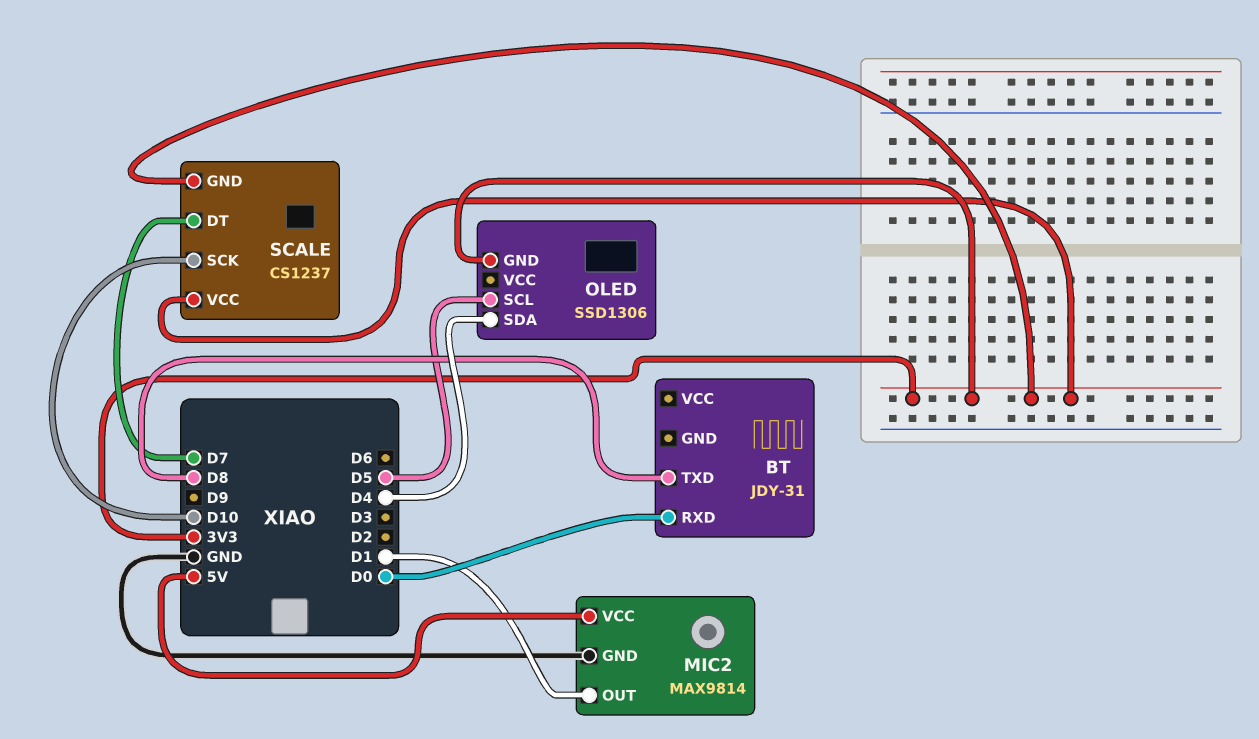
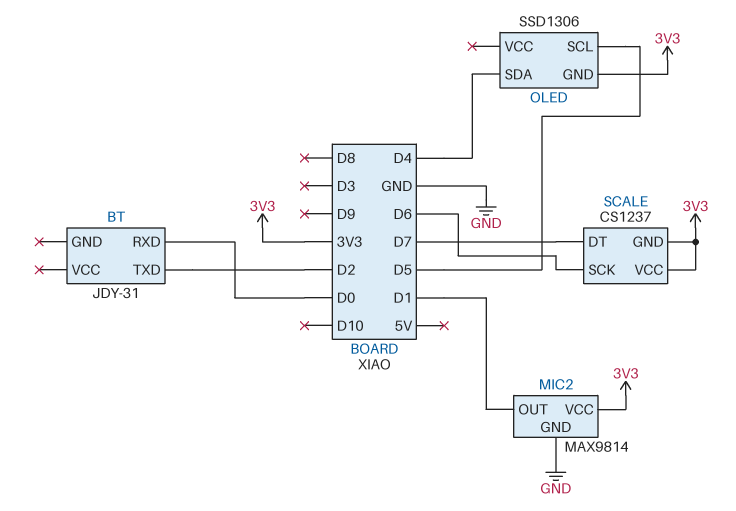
BT pin TXD: D8 -> D2
MIC2 pin VCC: 5V -> 3V3
SCALE pin SCK: D10 -> D6

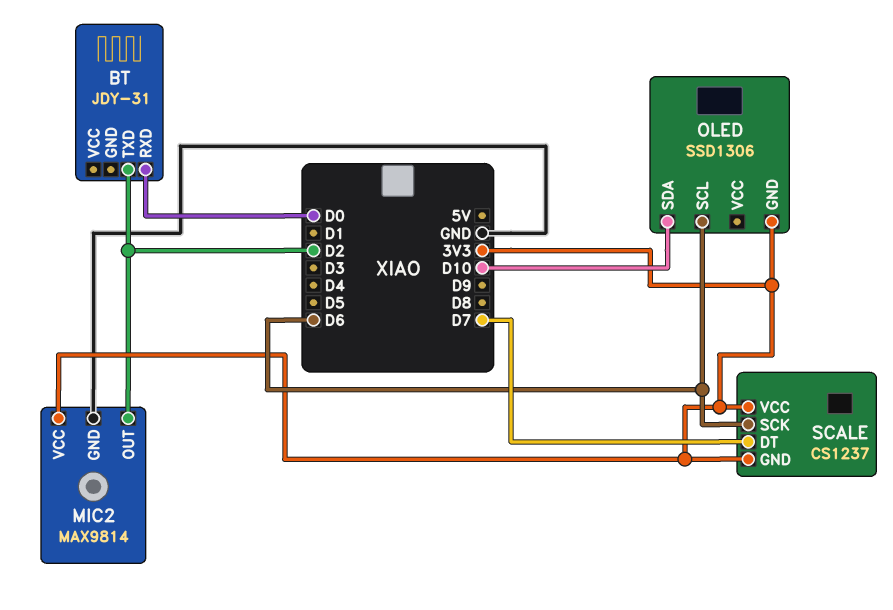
MIC2 pin OUT: D1 -> D2
OLED pin SCL: D5 -> D6
OLED pin SDA: D4 -> D10

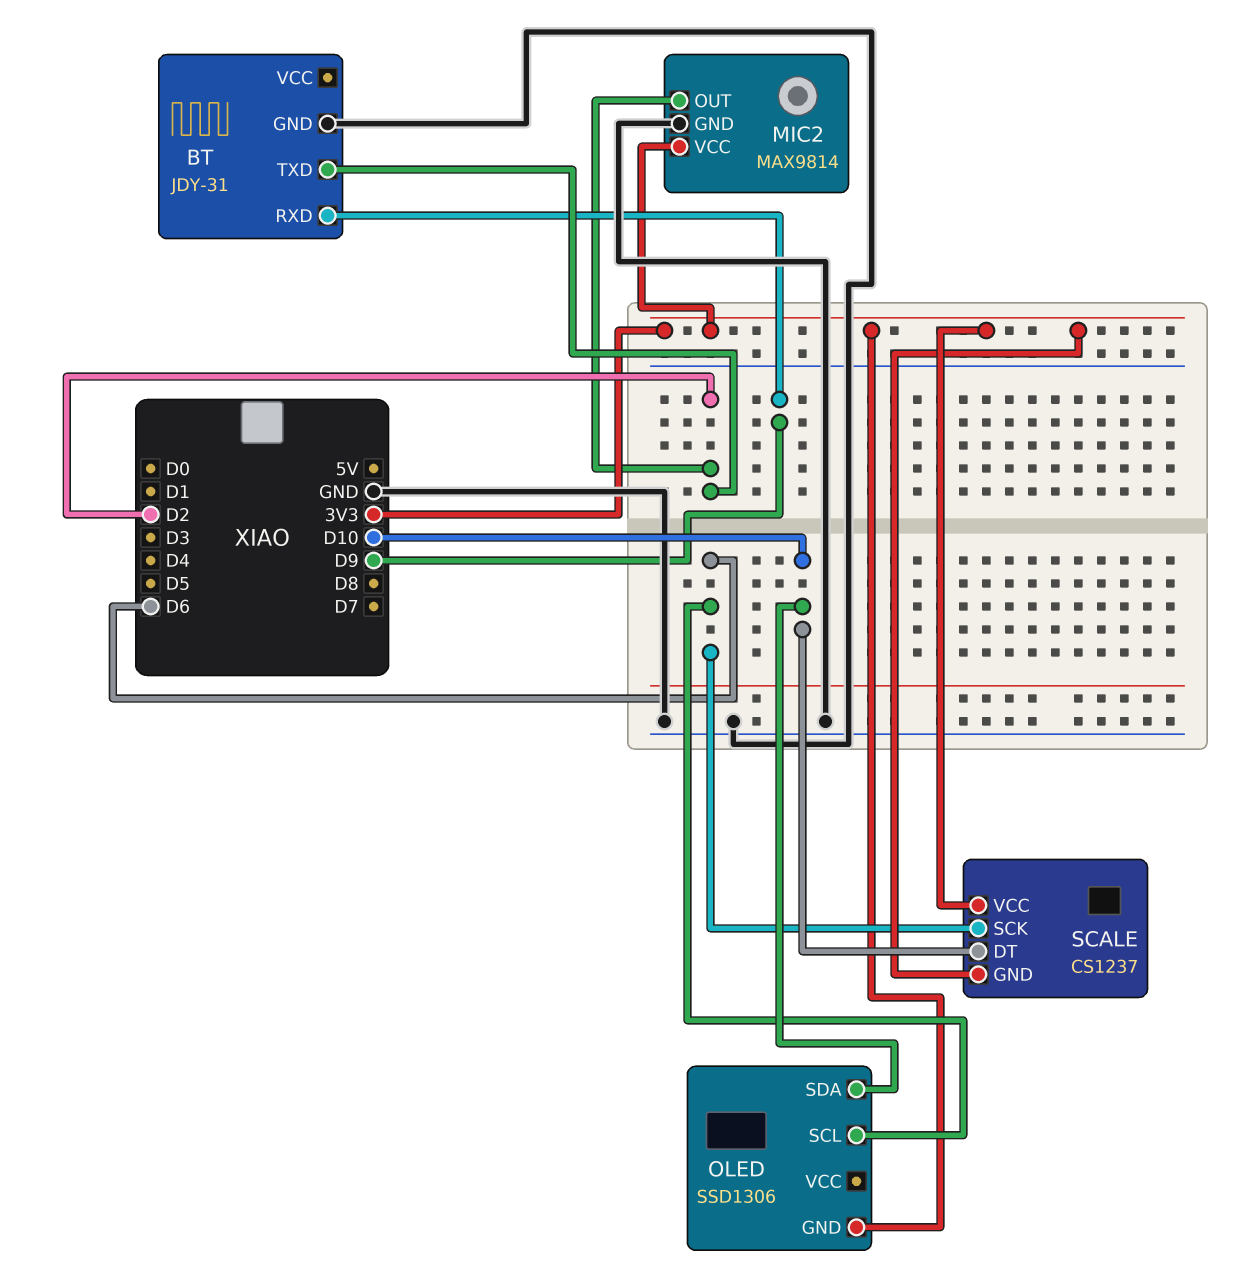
BT pin GND: none -> GND
BT pin RXD: D0 -> D9
SCALE pin DT: D7 -> D10

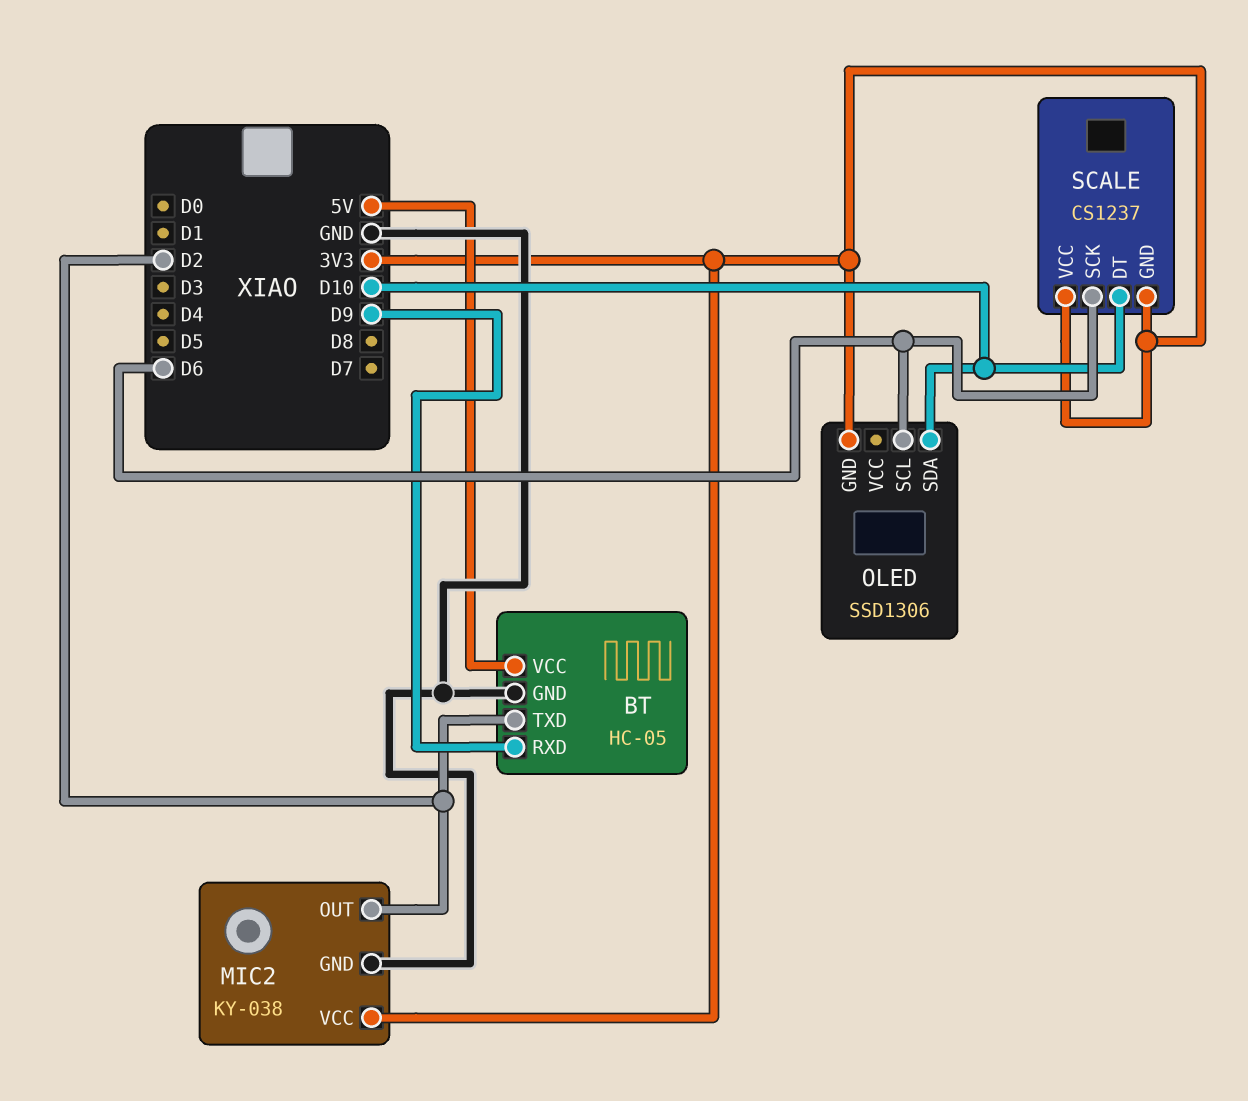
BT: JDY-31 -> HC-05
BT pin VCC: none -> 5V
MIC2: MAX9814 -> KY-038

